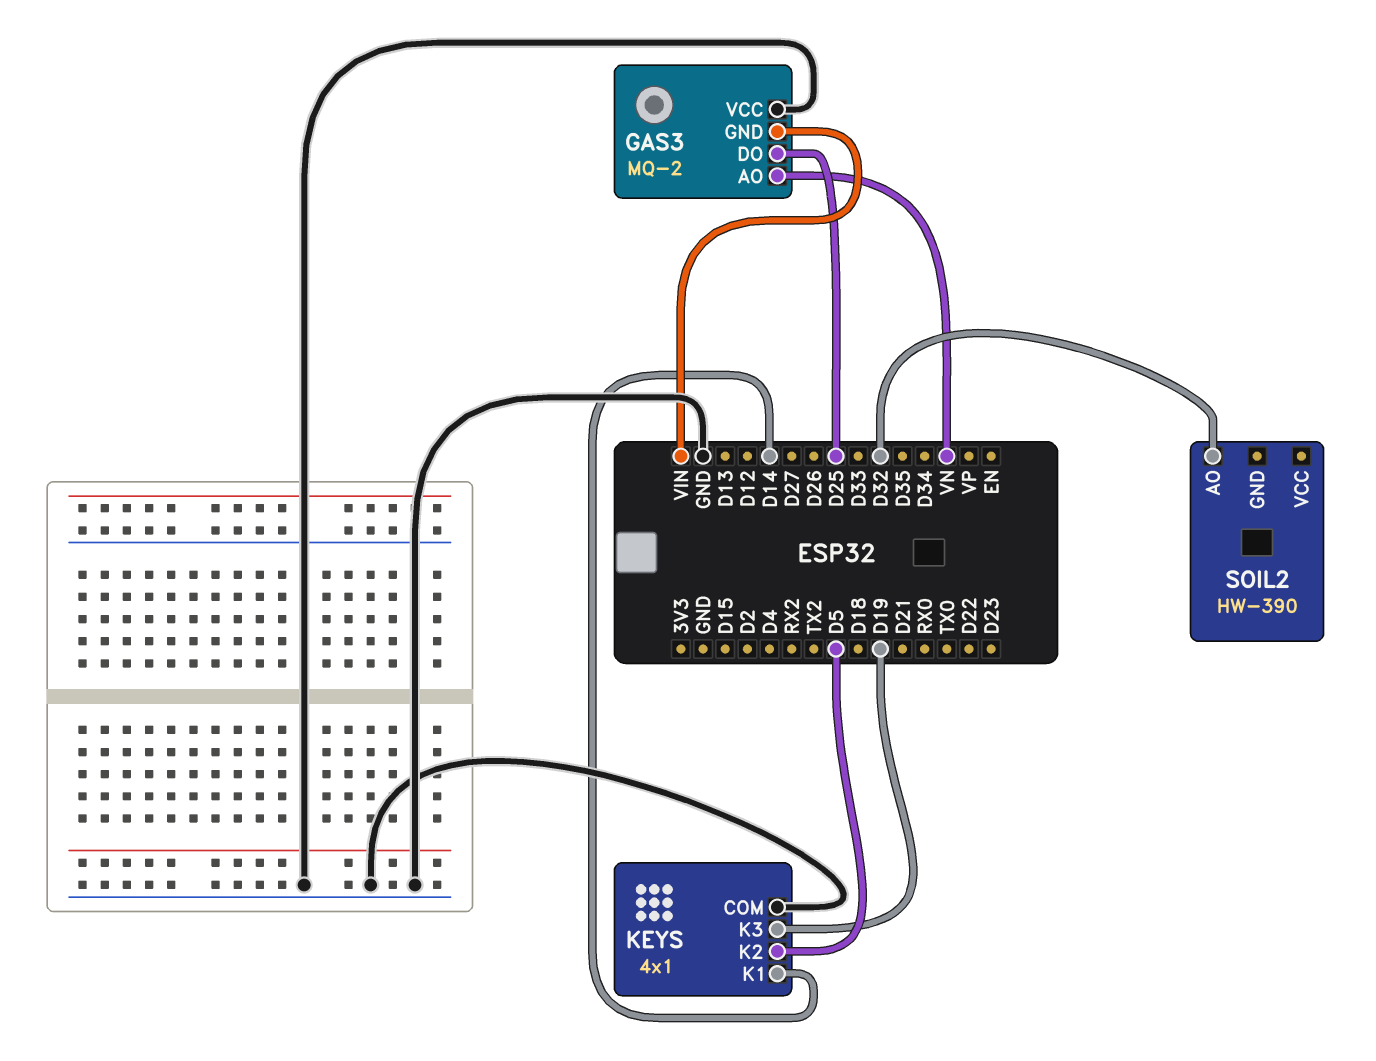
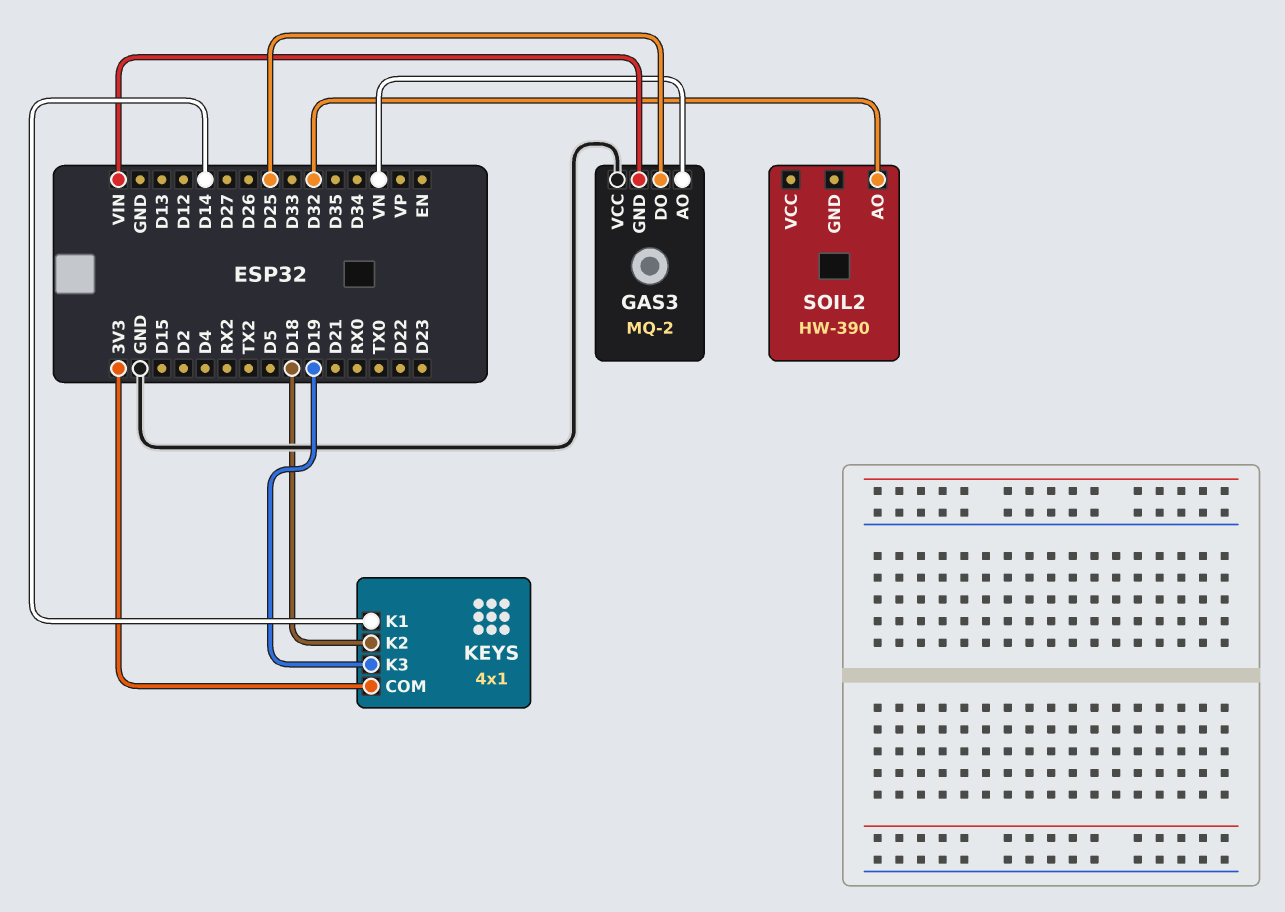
KEYS pin COM: GND -> 3V3
KEYS pin K2: D5 -> D18

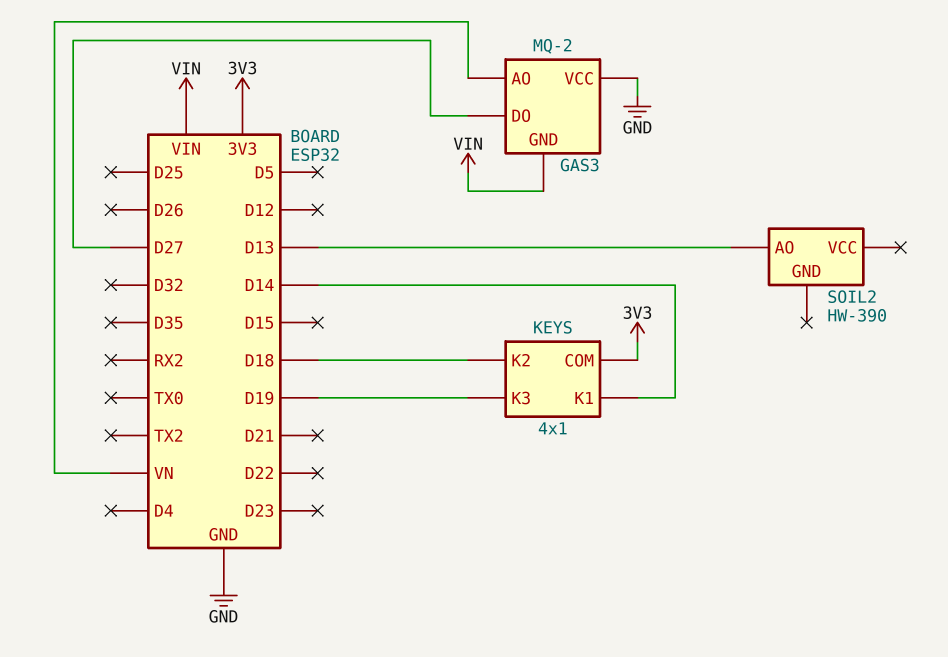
GAS3 pin DO: D25 -> D27
SOIL2 pin AO: D32 -> D13

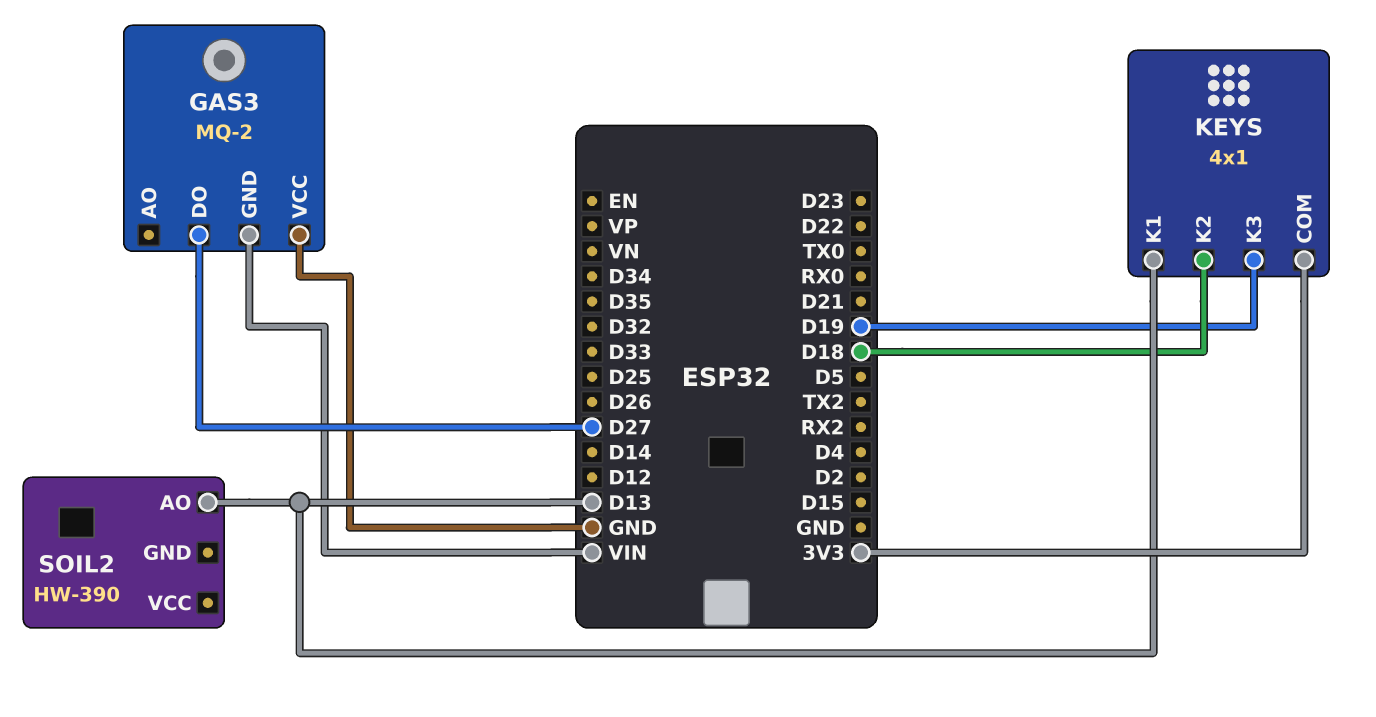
GAS3 pin AO: VN -> none
KEYS pin K1: D14 -> D13

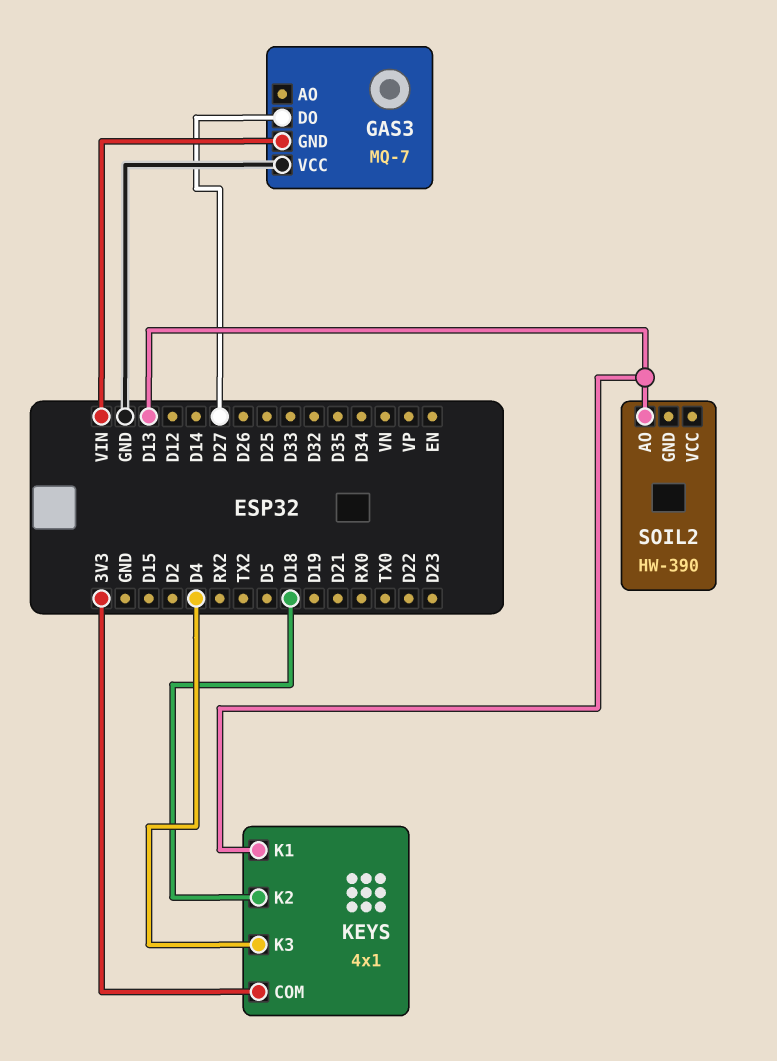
GAS3: MQ-2 -> MQ-7
KEYS pin K3: D19 -> D4

